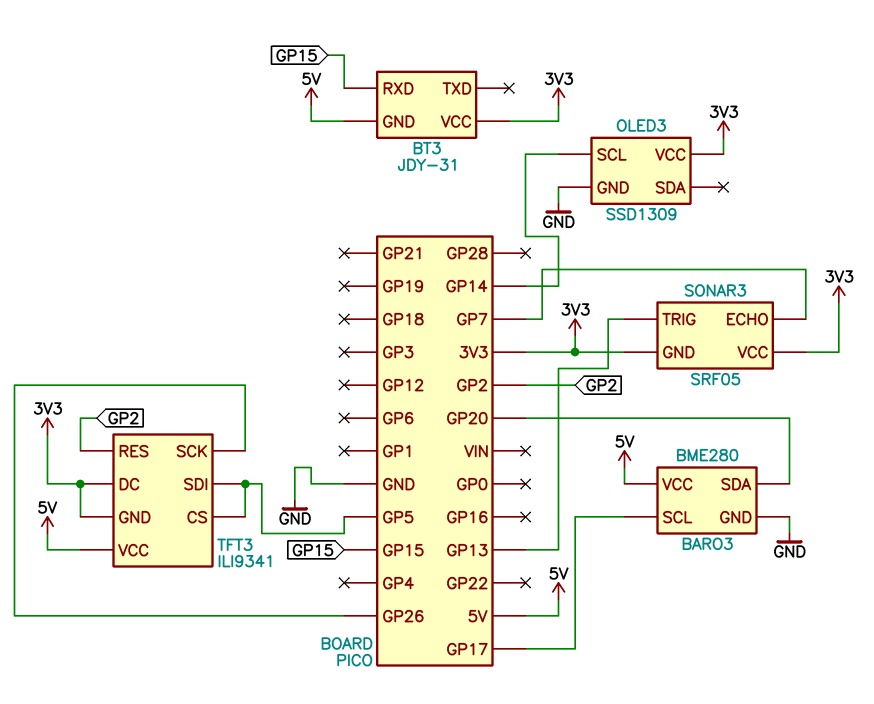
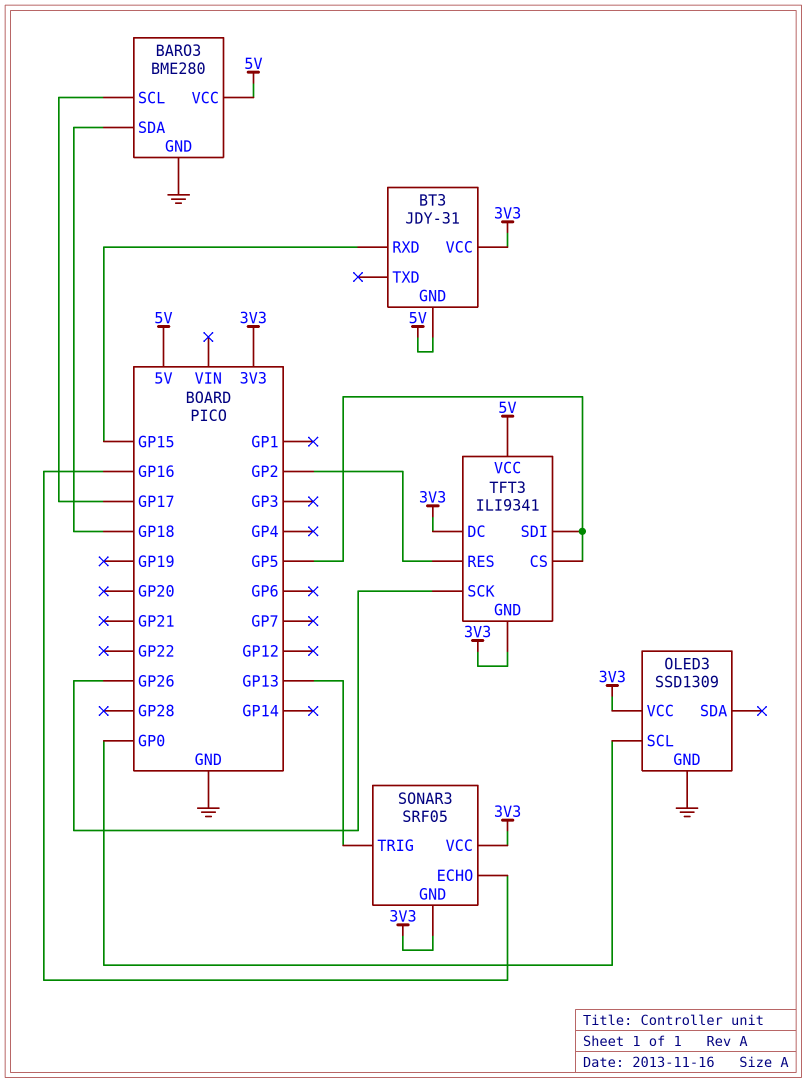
BARO3 pin SDA: GP20 -> GP18
OLED3 pin SCL: GP14 -> GP0
SONAR3 pin ECHO: GP7 -> GP16

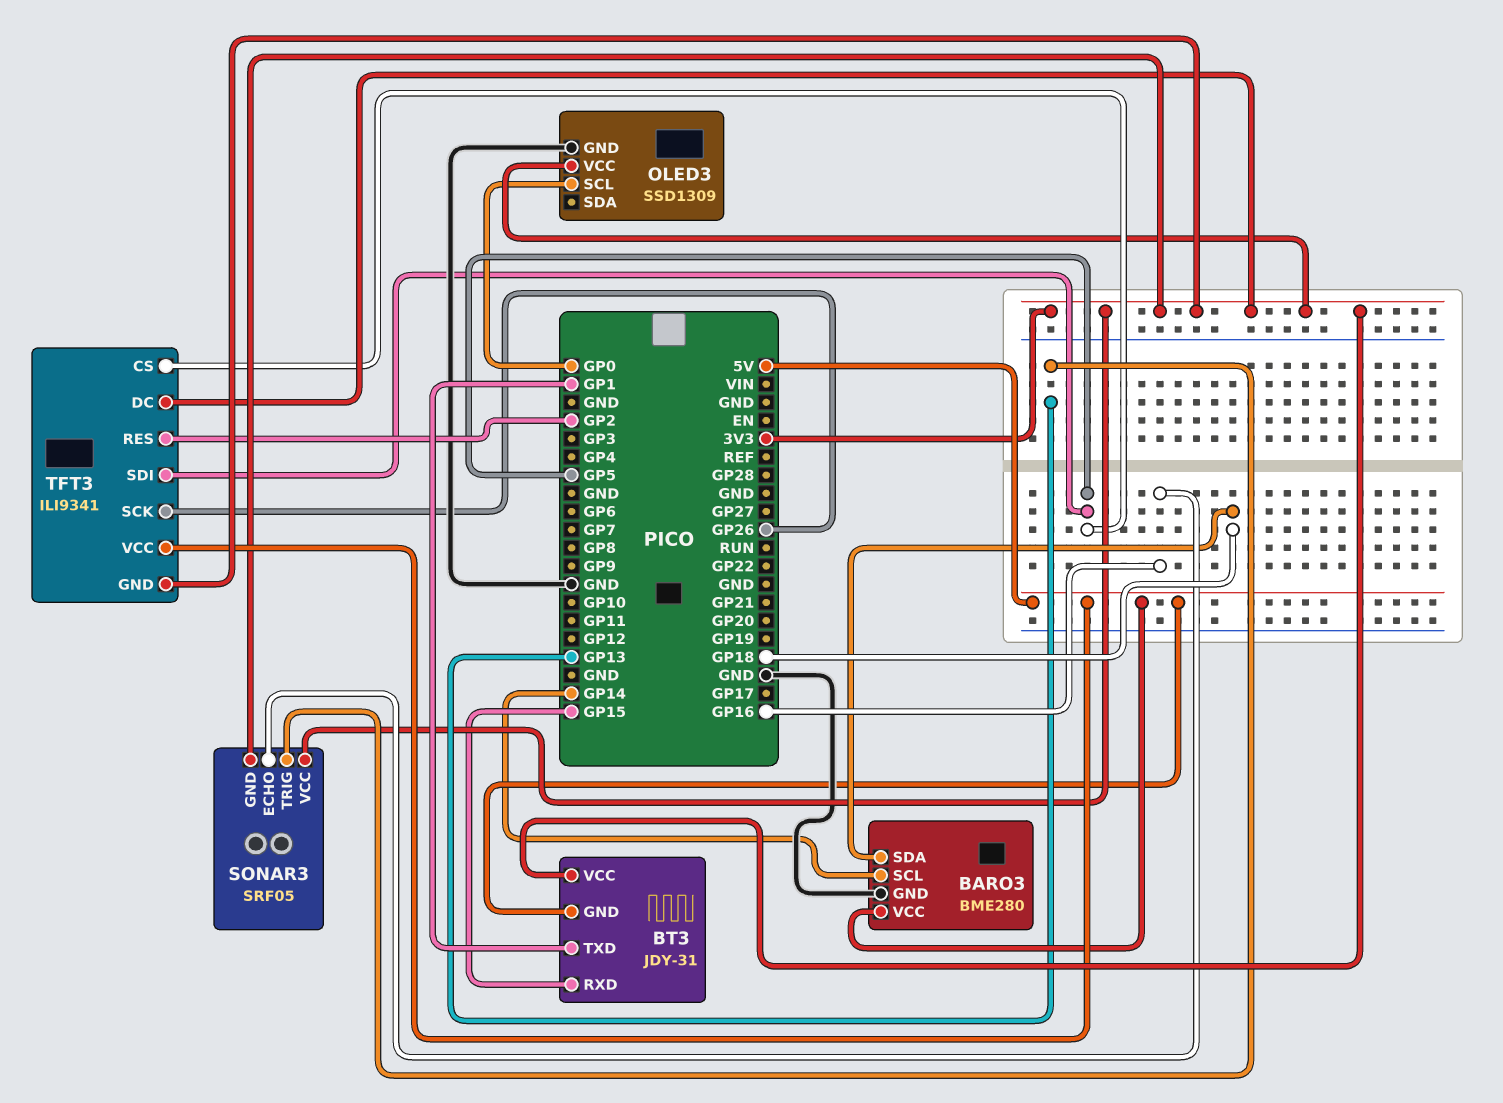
BARO3 pin SCL: GP17 -> GP14
BT3 pin TXD: none -> GP1

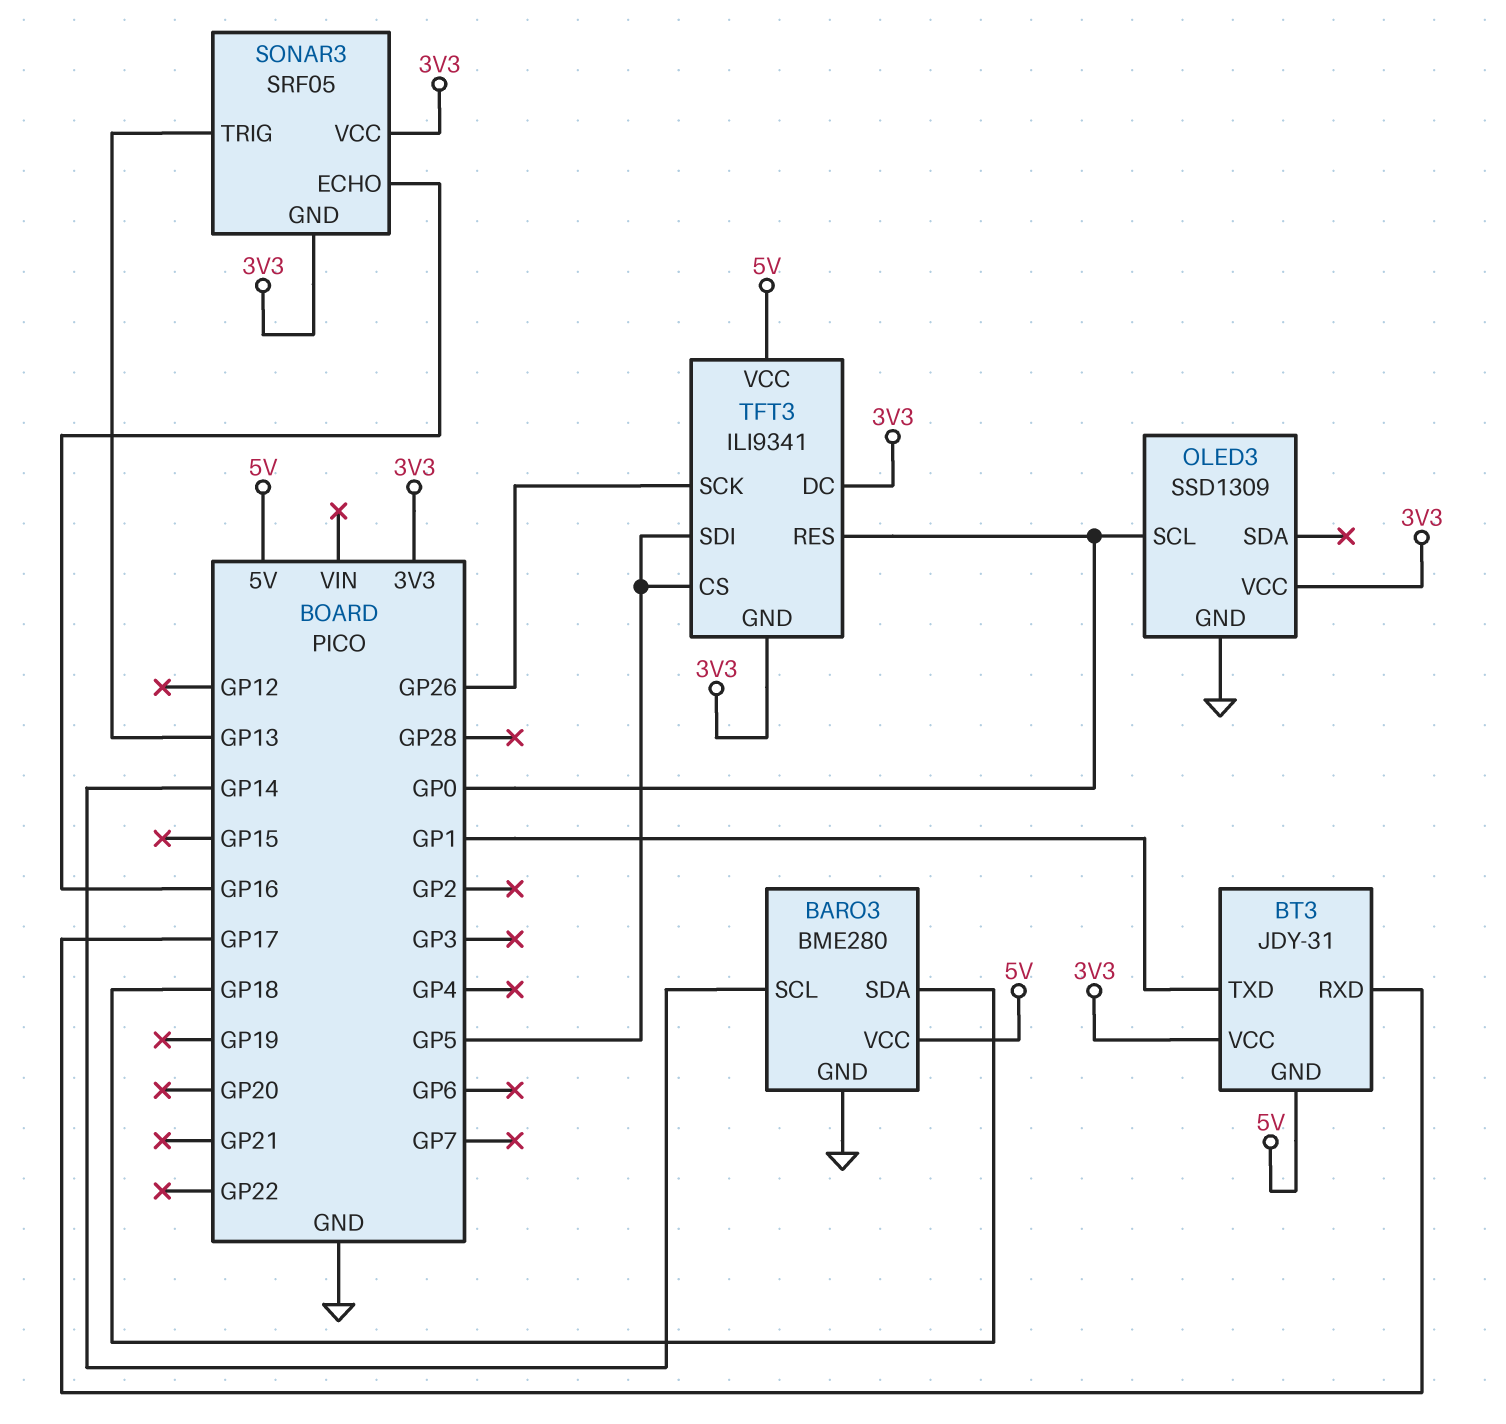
BT3 pin RXD: GP15 -> GP17
TFT3 pin RES: GP2 -> GP0

